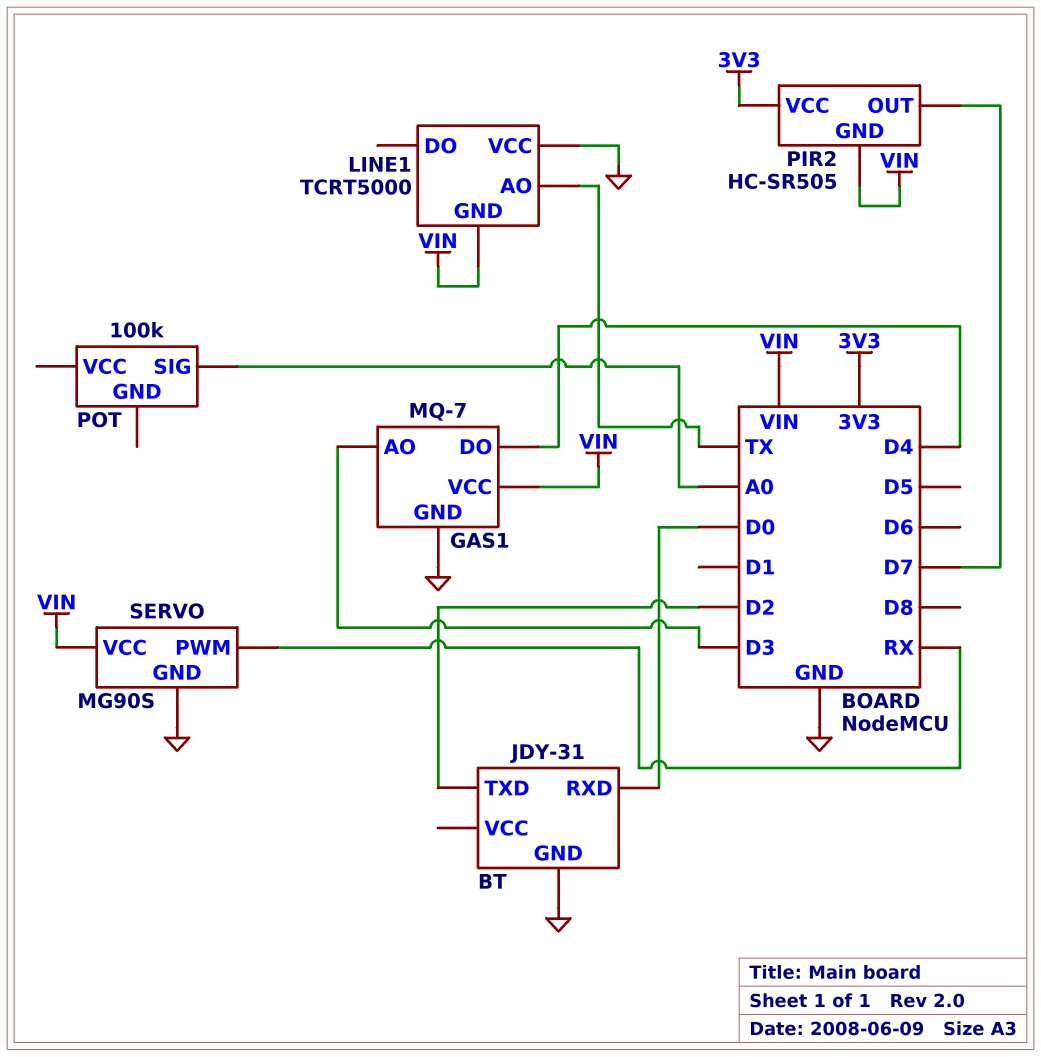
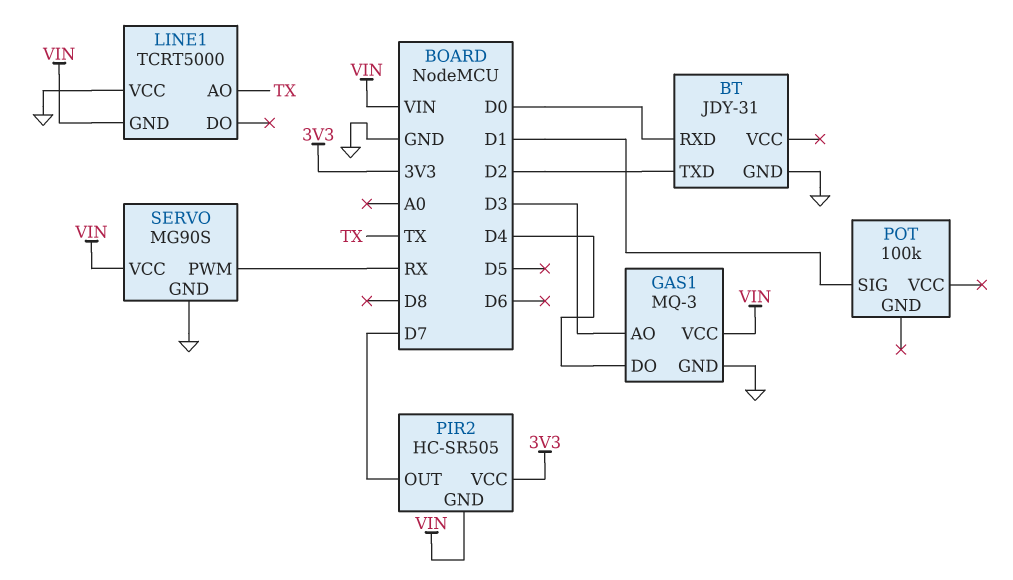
GAS1: MQ-7 -> MQ-3
POT pin SIG: A0 -> D1

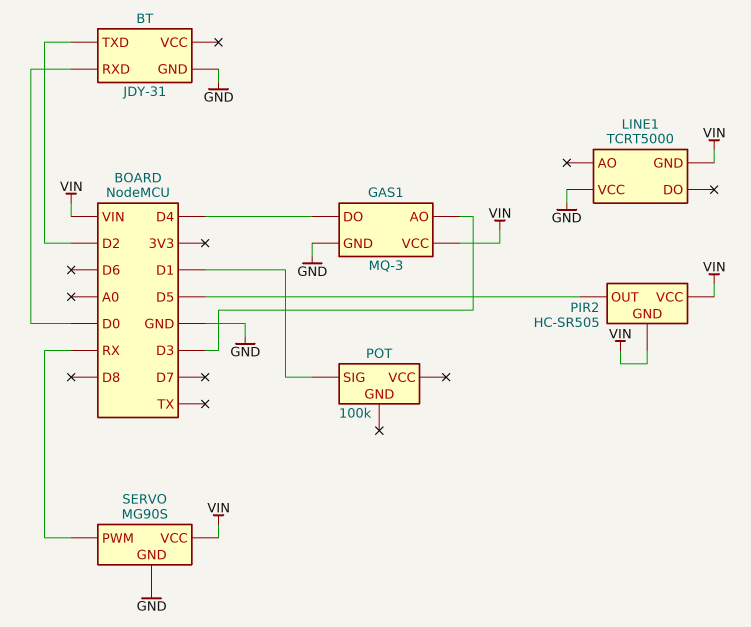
LINE1 pin AO: TX -> none
PIR2 pin OUT: D7 -> D5
PIR2 pin VCC: 3V3 -> VIN

